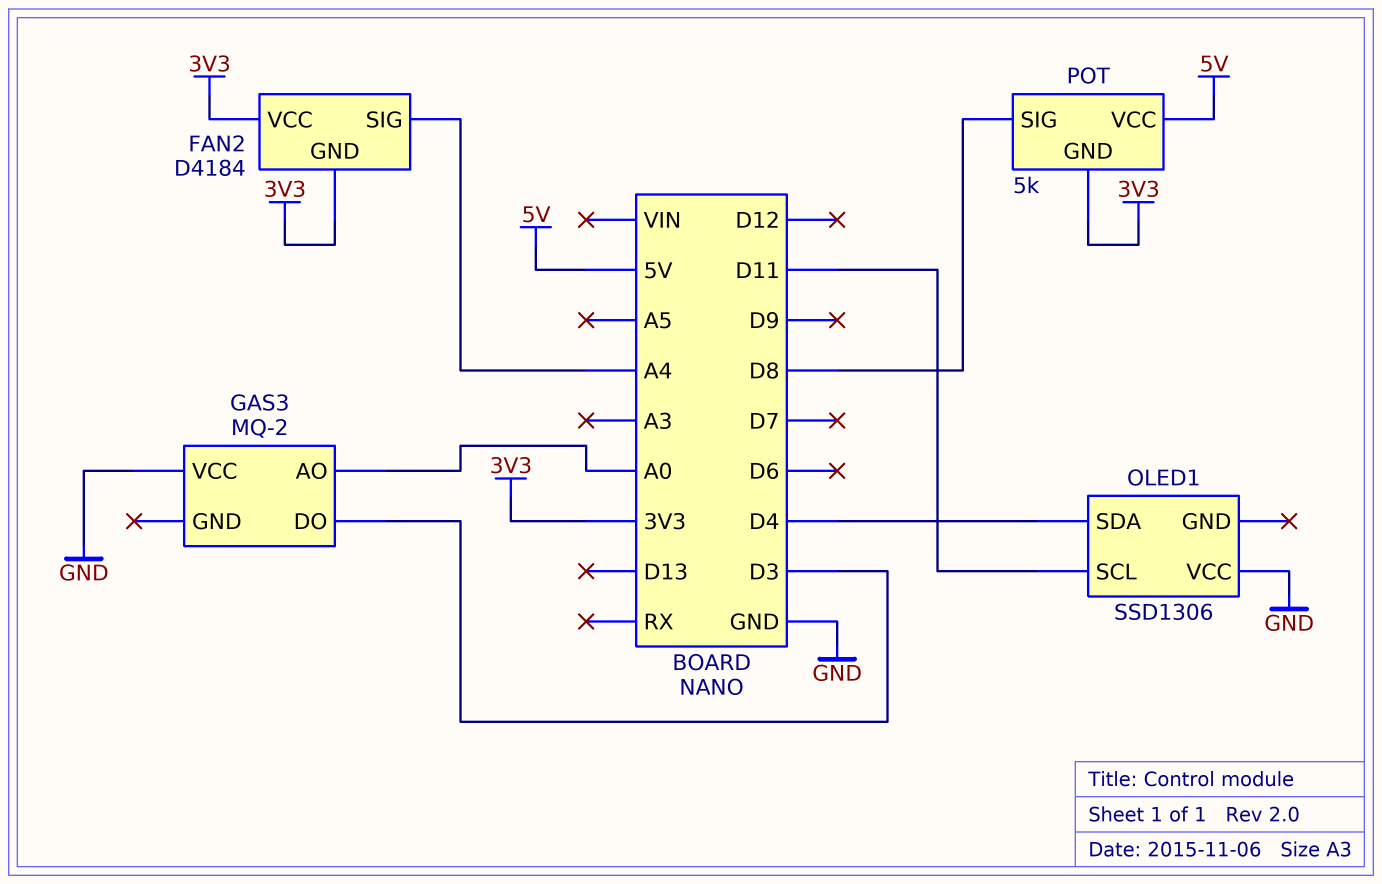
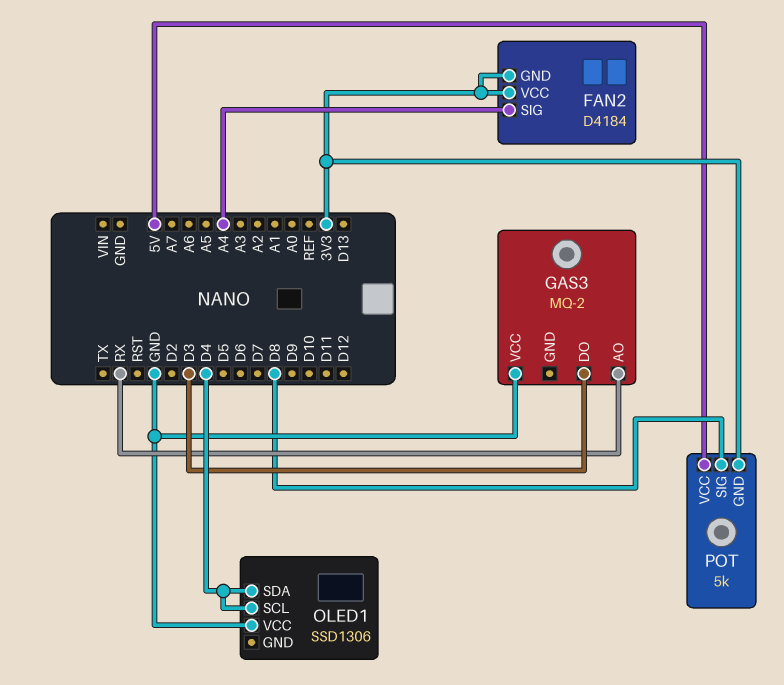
GAS3 pin AO: A0 -> RX
OLED1 pin SCL: D11 -> D4

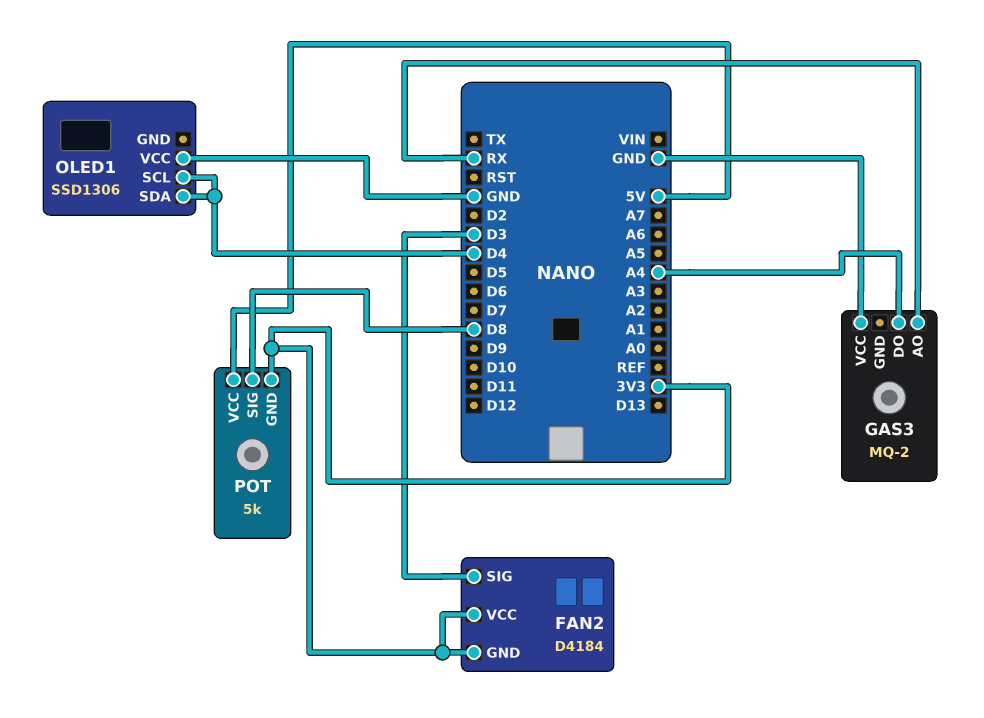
FAN2 pin SIG: A4 -> D3
GAS3 pin DO: D3 -> A4

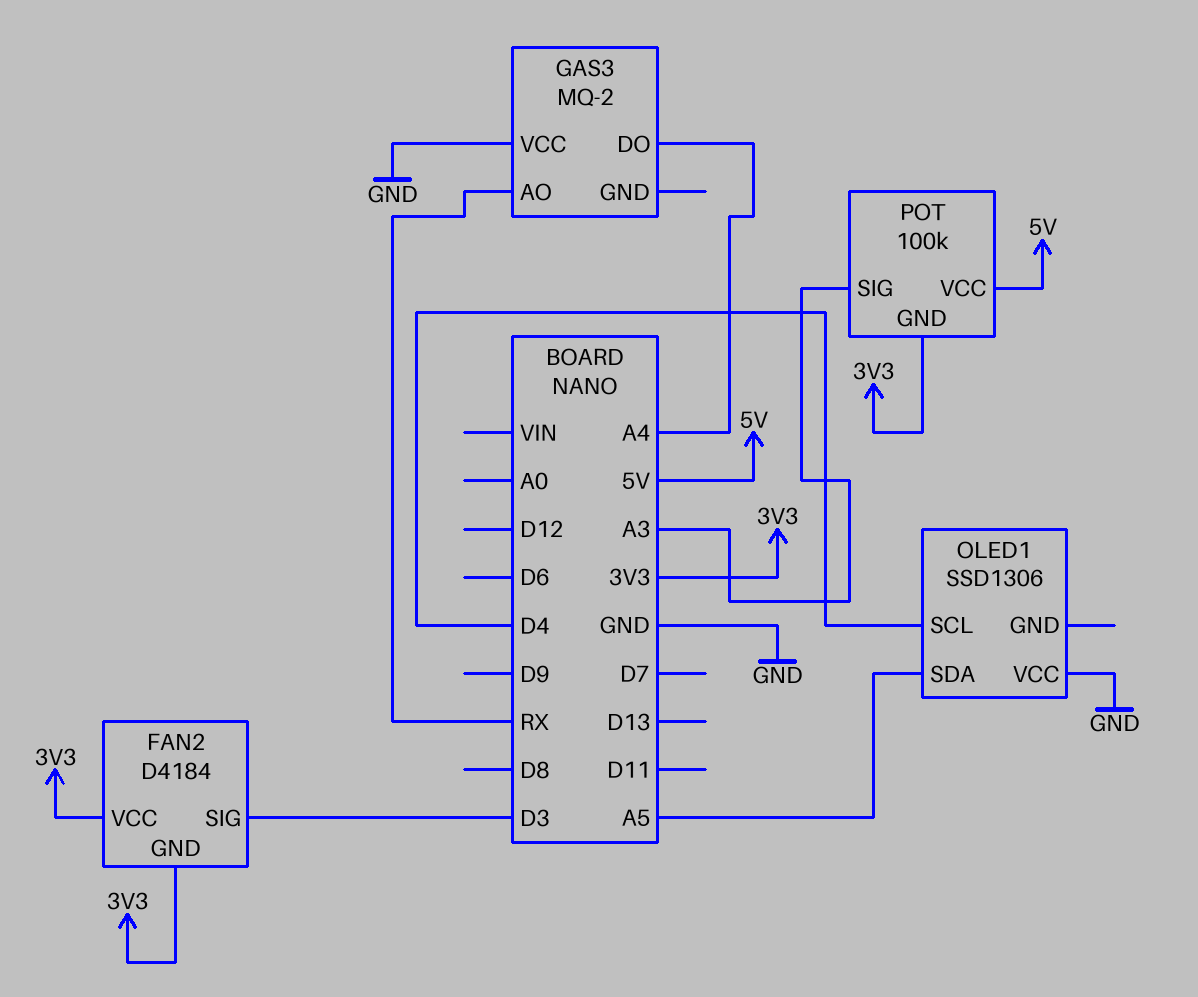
OLED1 pin SDA: D4 -> A5
POT: 5k -> 100k
POT pin SIG: D8 -> A3

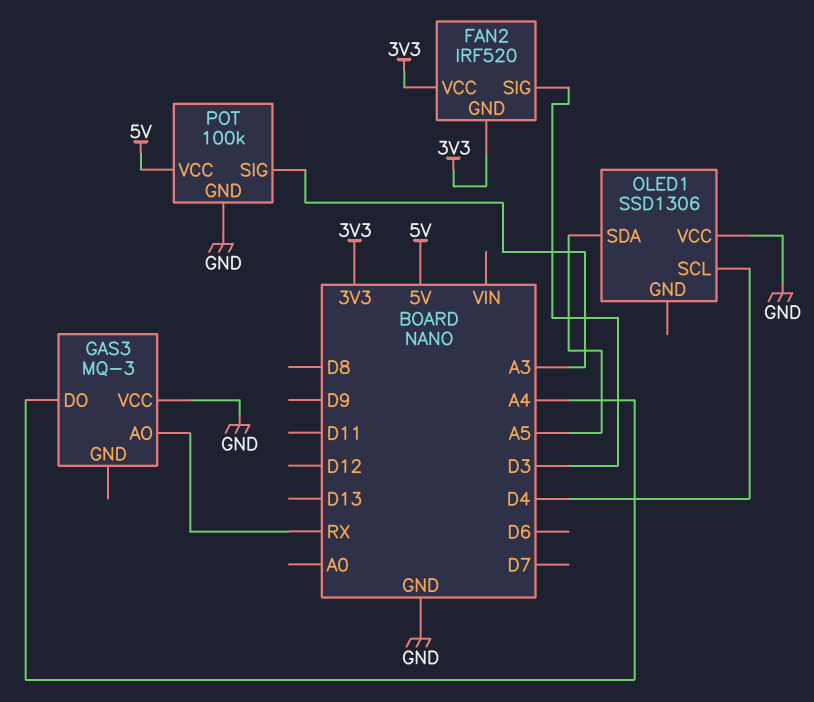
FAN2: D4184 -> IRF520
GAS3: MQ-2 -> MQ-3
POT pin GND: 3V3 -> GND

